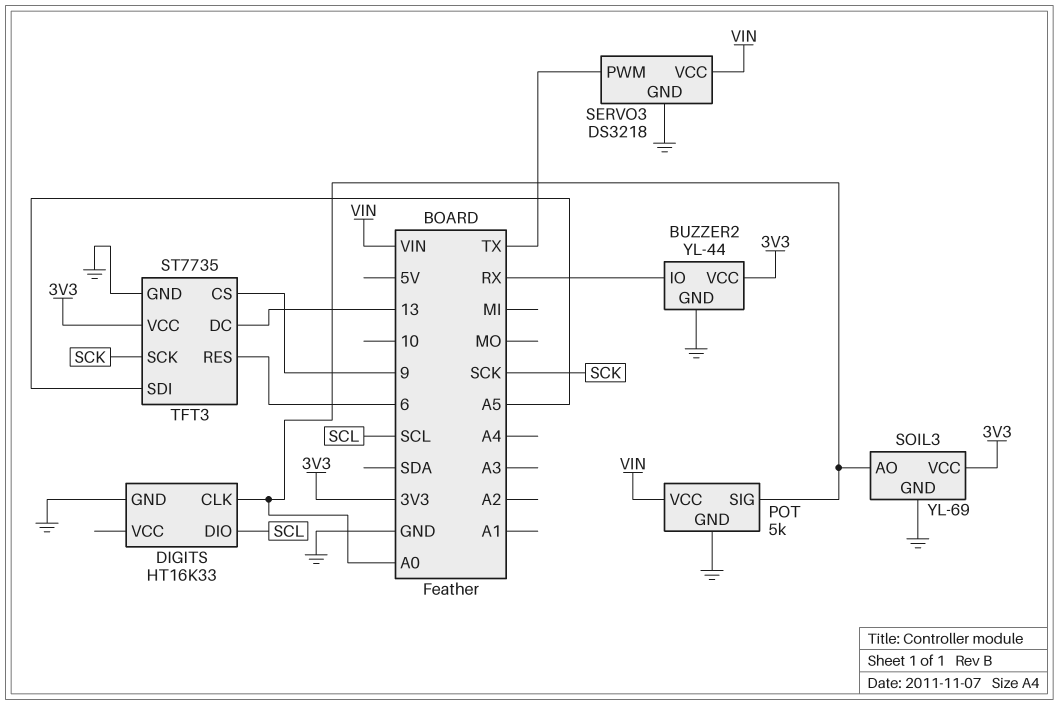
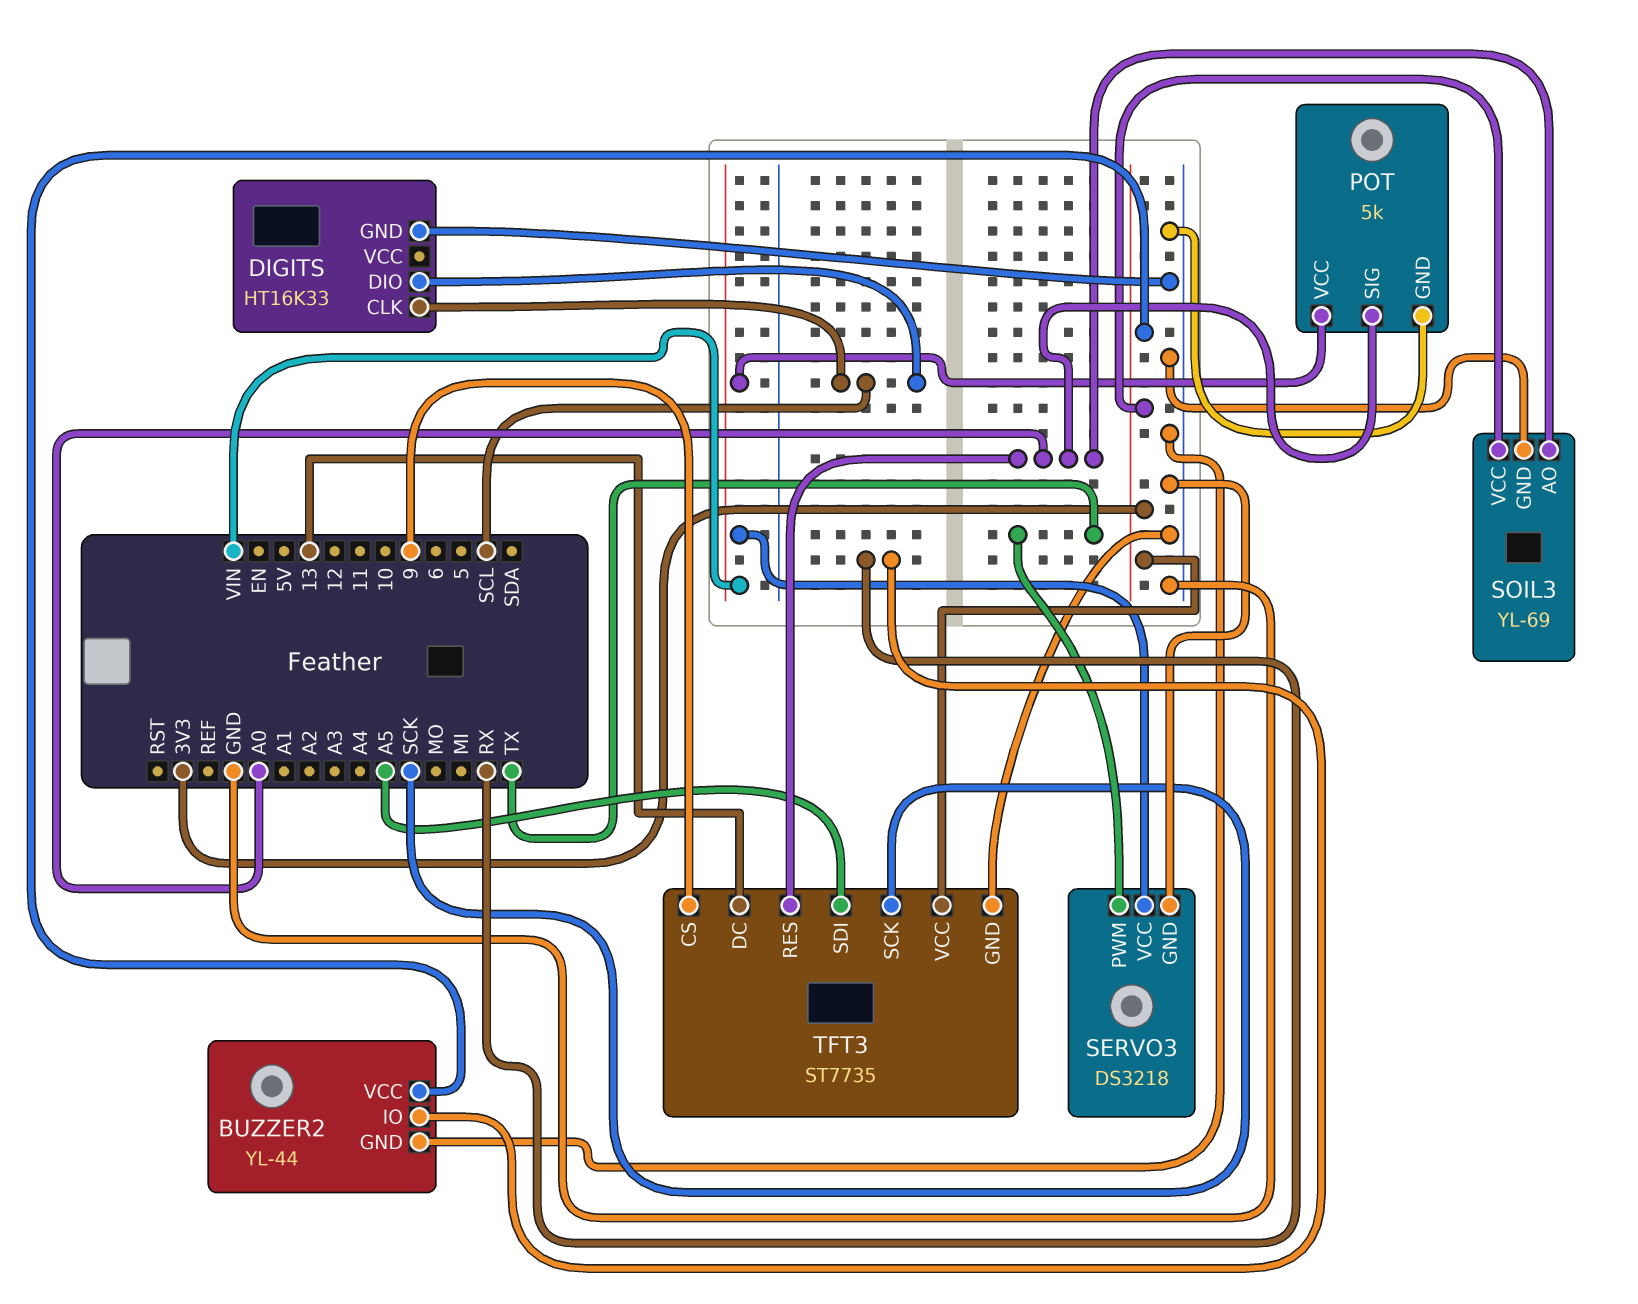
DIGITS pin CLK: A0 -> SCL
TFT3 pin RES: 6 -> A0

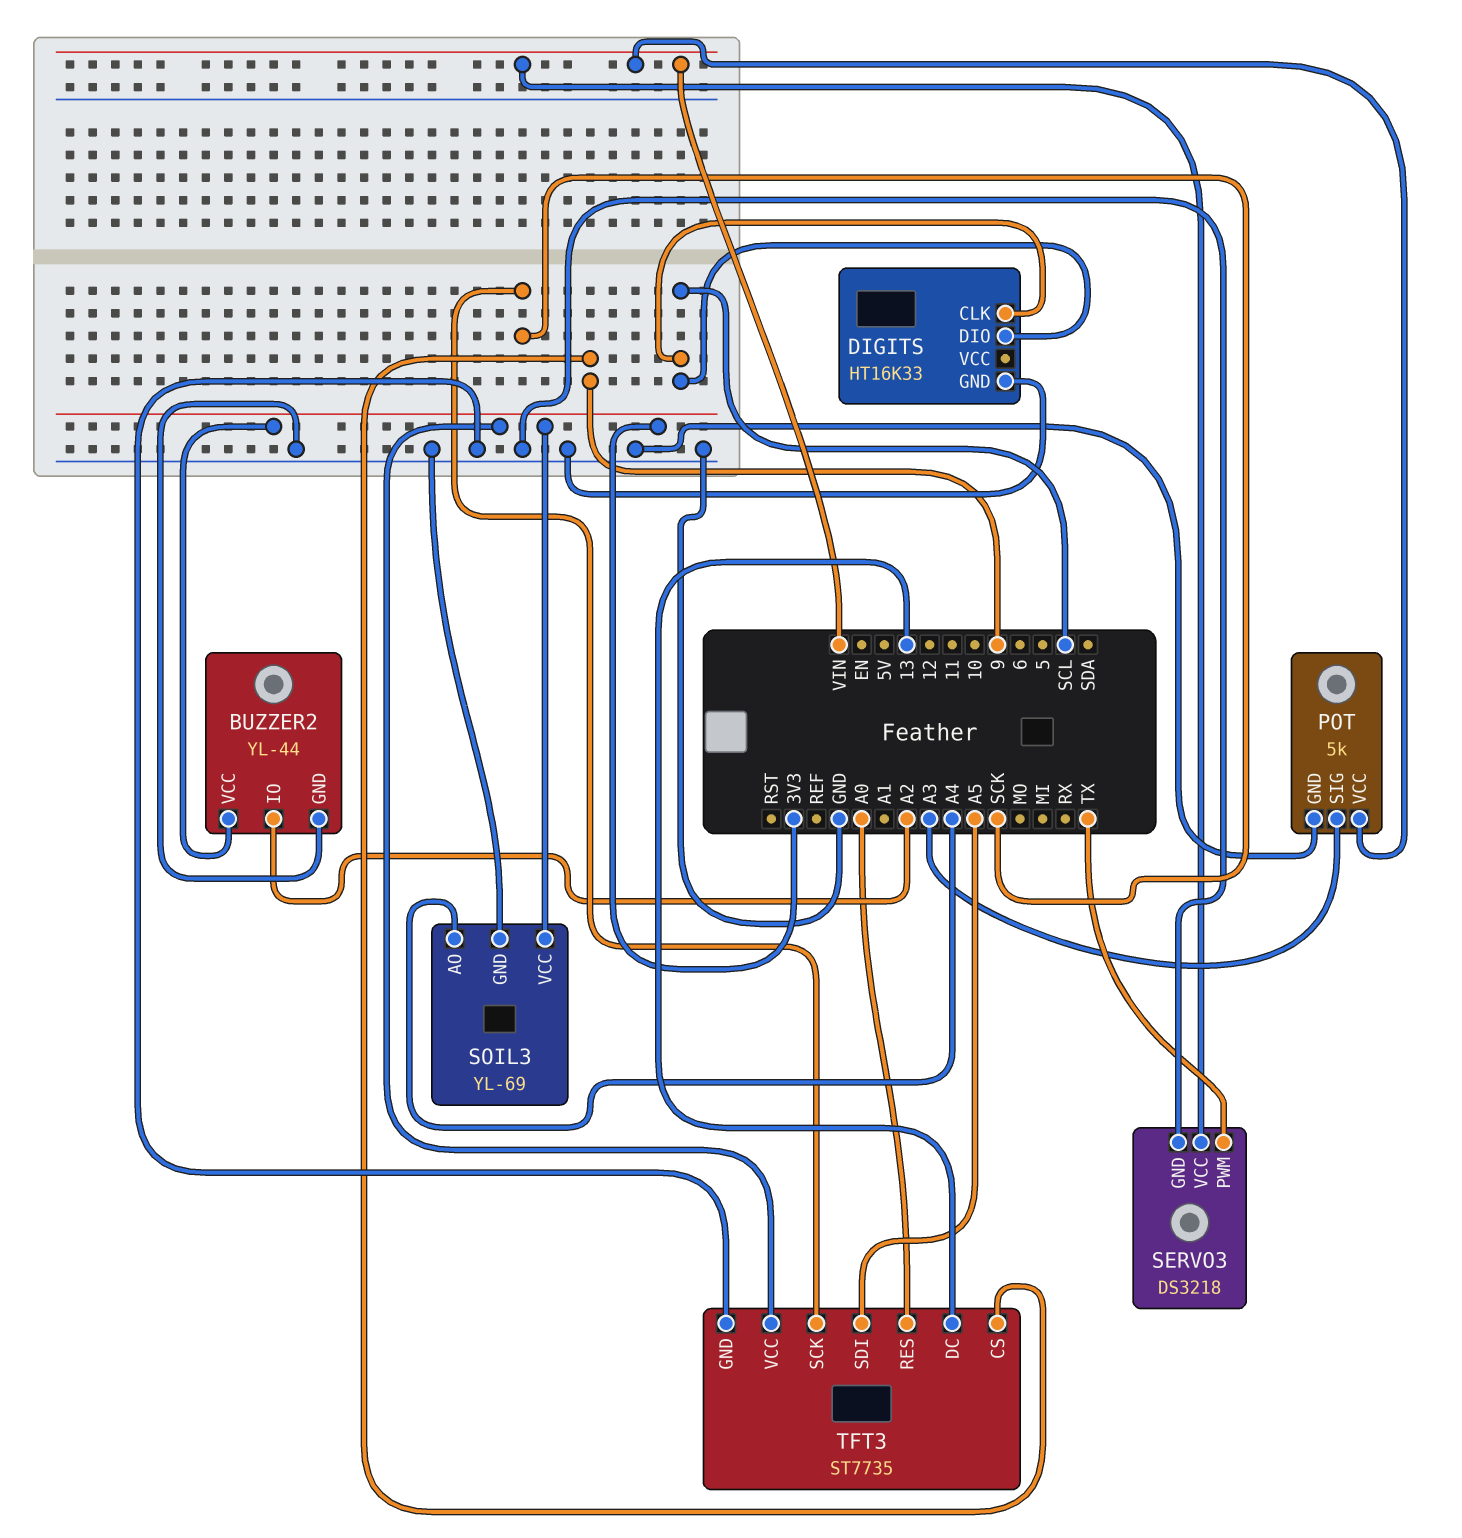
BUZZER2 pin IO: RX -> A2
POT pin SIG: A0 -> A3
SOIL3 pin AO: A0 -> A4

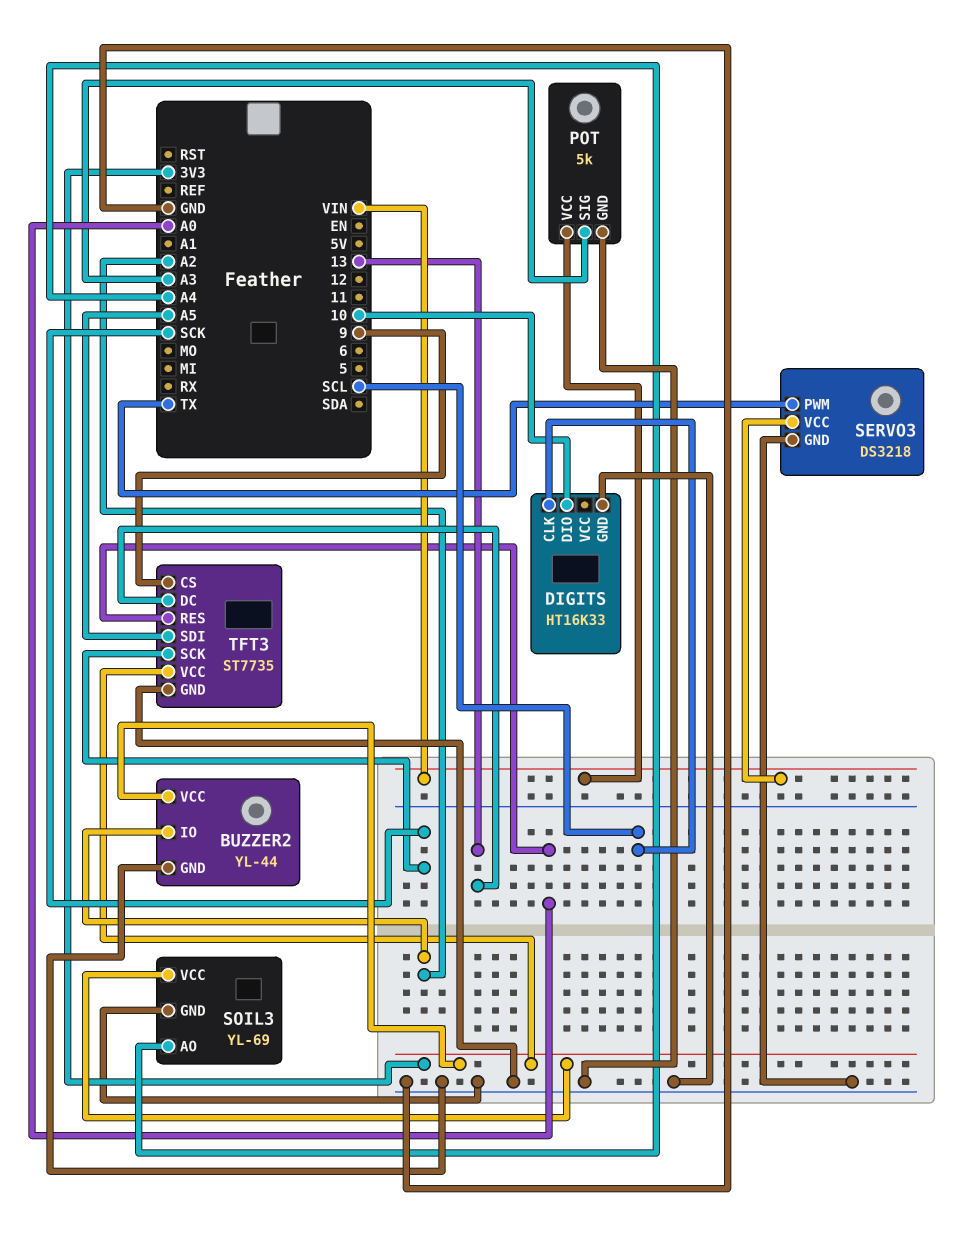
DIGITS pin DIO: SCL -> 10

